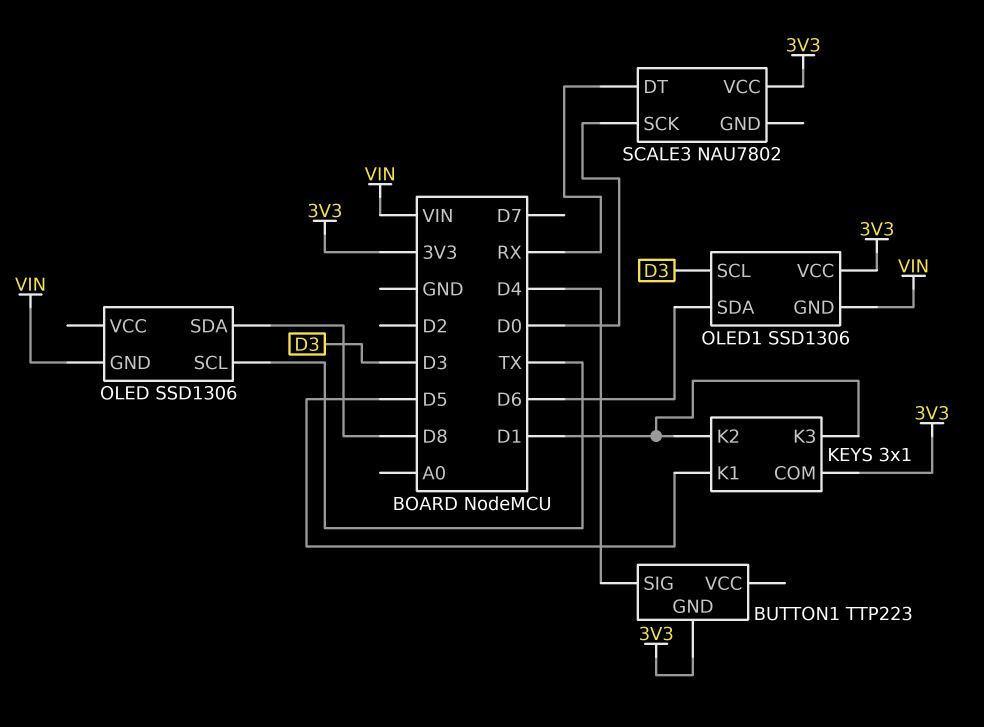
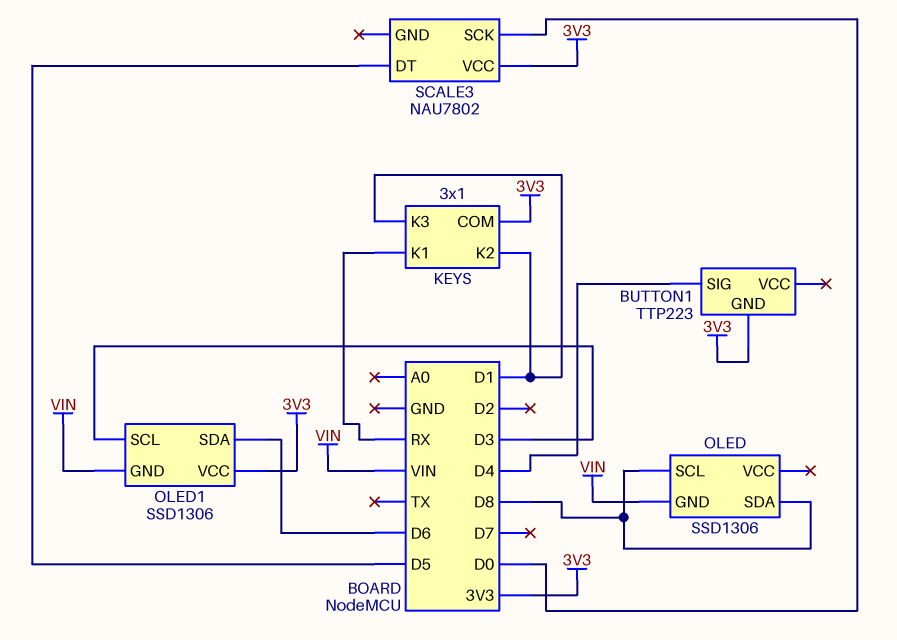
KEYS pin K1: D5 -> RX
OLED pin SCL: TX -> D8
SCALE3 pin DT: RX -> D5

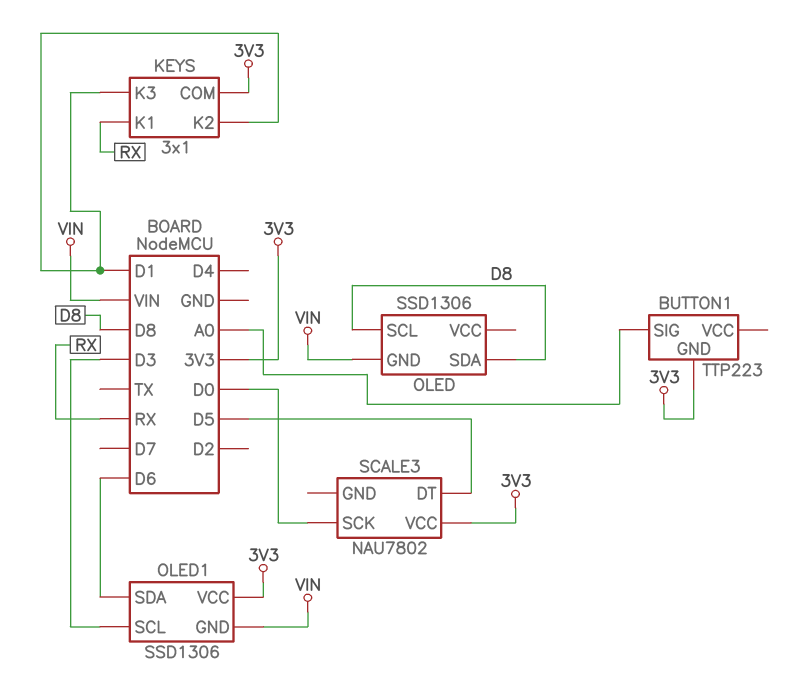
BUTTON1 pin SIG: D4 -> A0

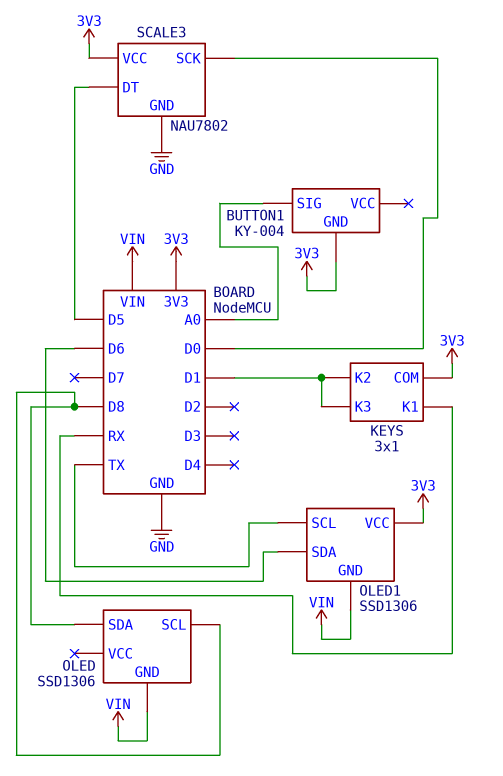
BUTTON1: TTP223 -> KY-004
OLED1 pin SCL: D3 -> TX
SCALE3 pin GND: none -> GND

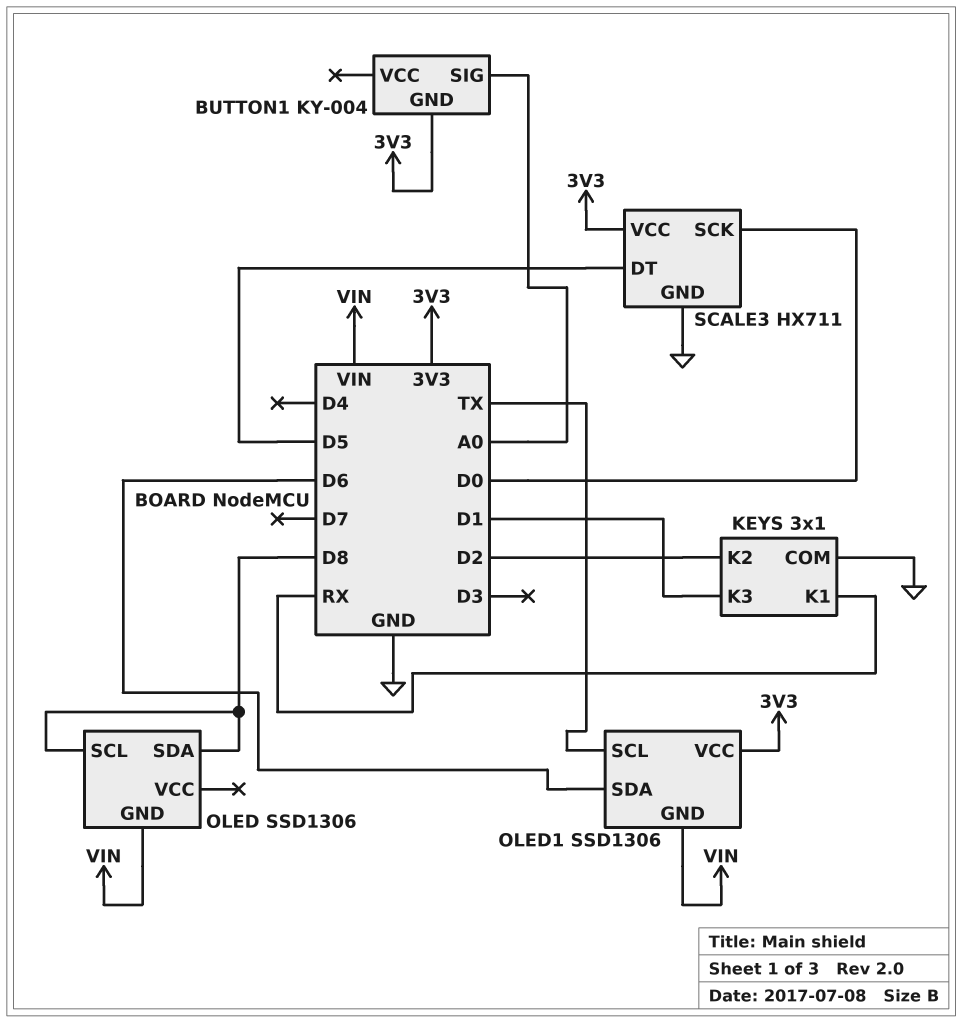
KEYS pin COM: 3V3 -> GND
KEYS pin K2: D1 -> D2
SCALE3: NAU7802 -> HX711

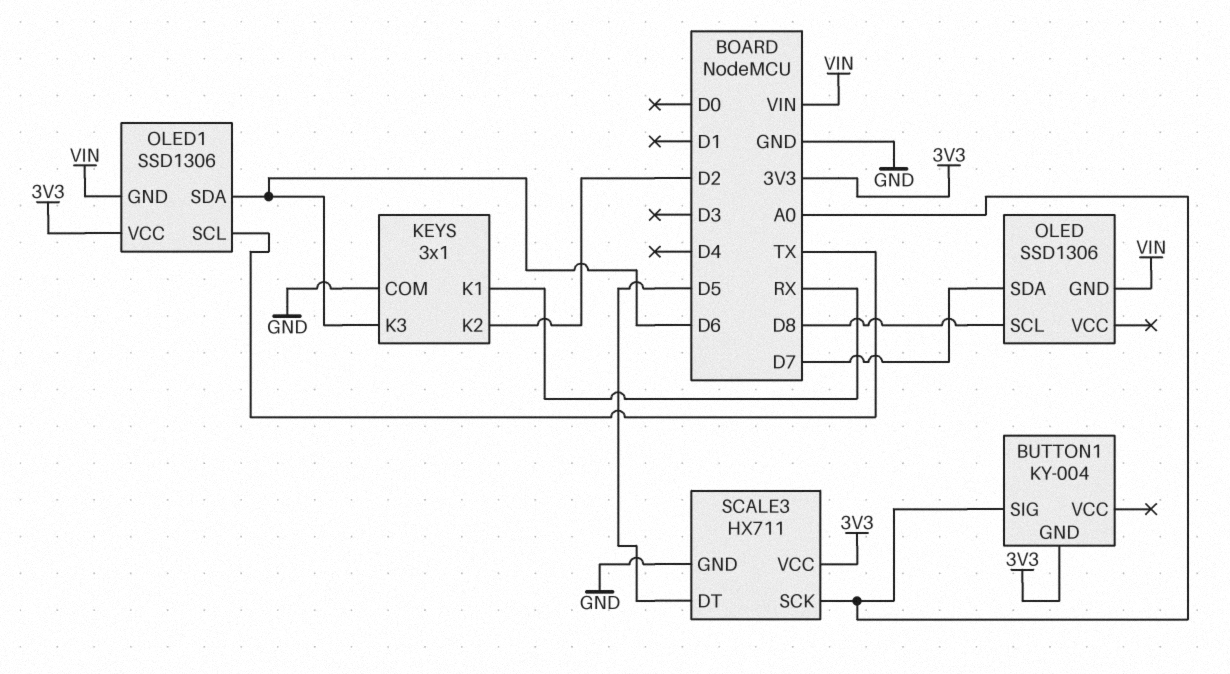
KEYS pin K3: D1 -> D6
OLED pin SDA: D8 -> D7
SCALE3 pin SCK: D0 -> A0

